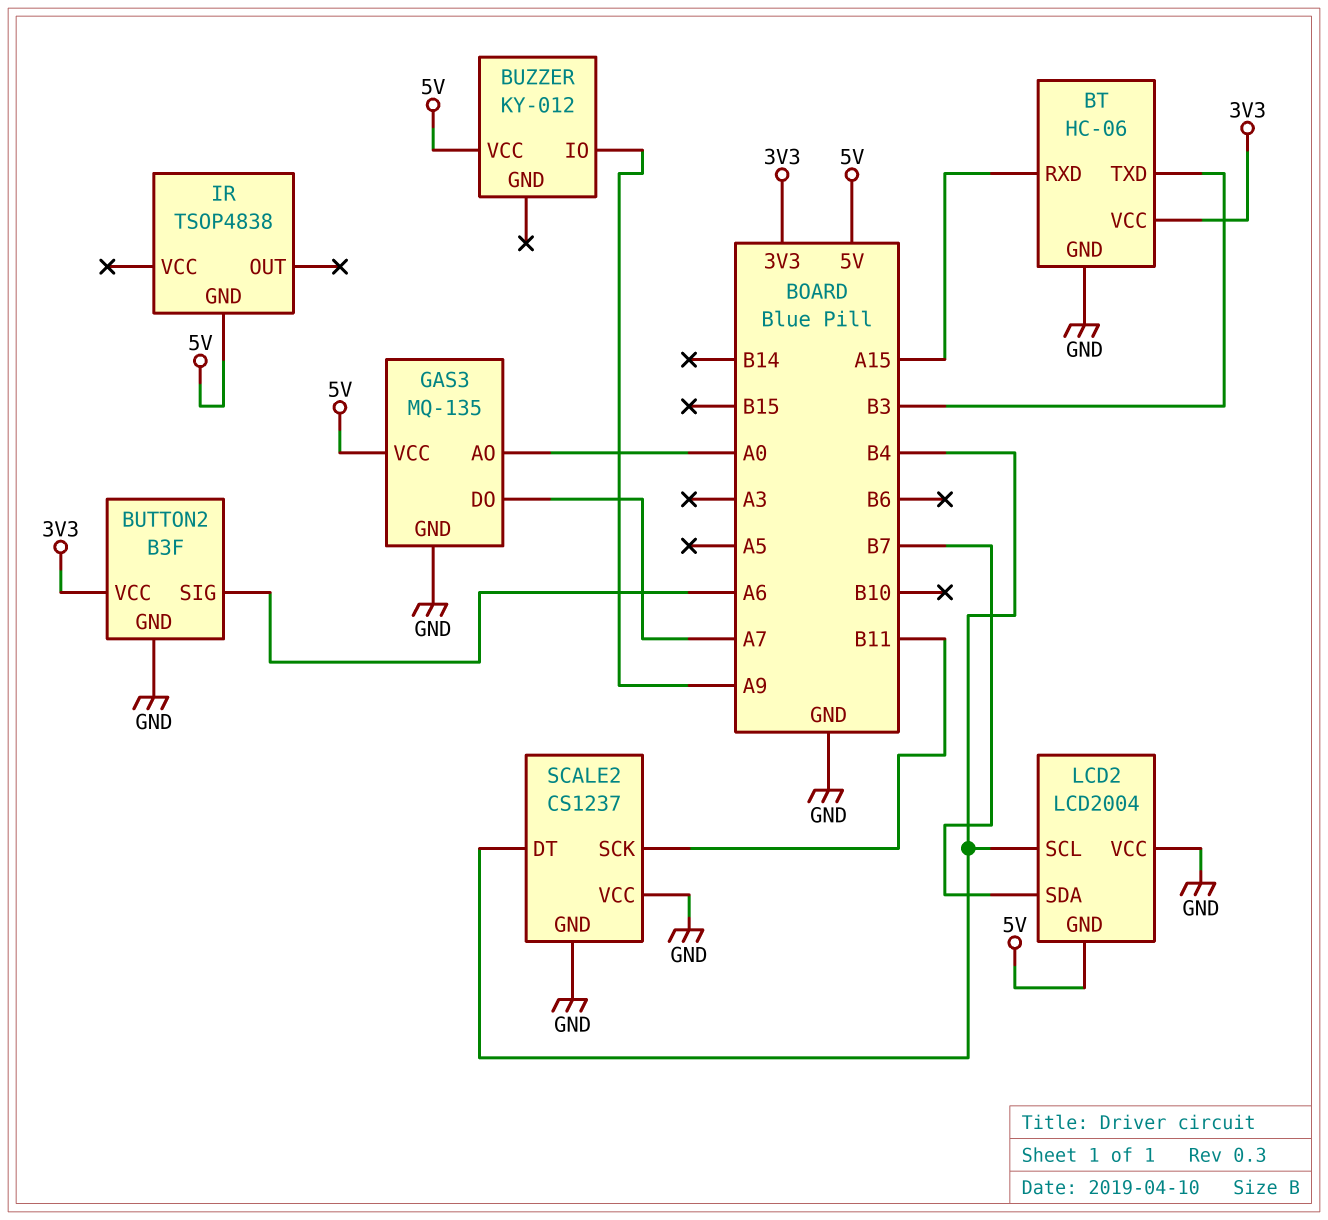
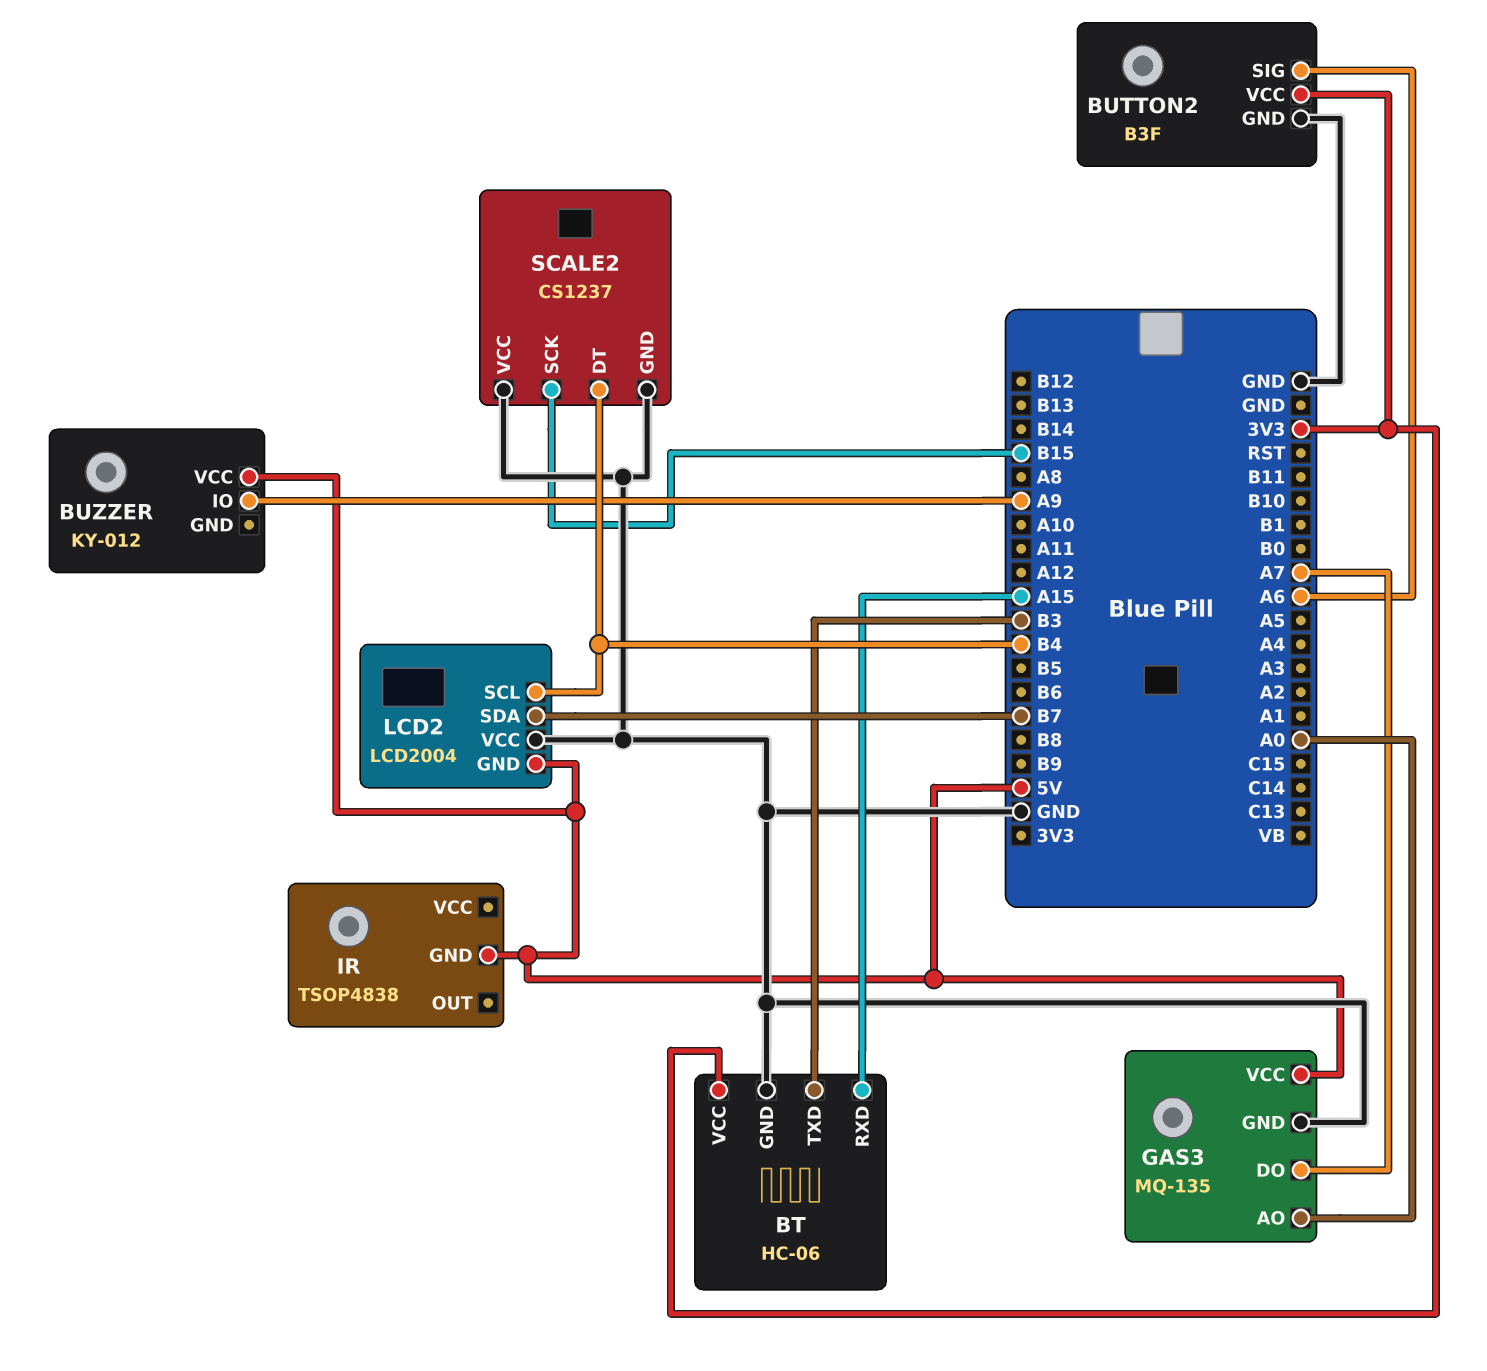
SCALE2 pin SCK: B11 -> B15

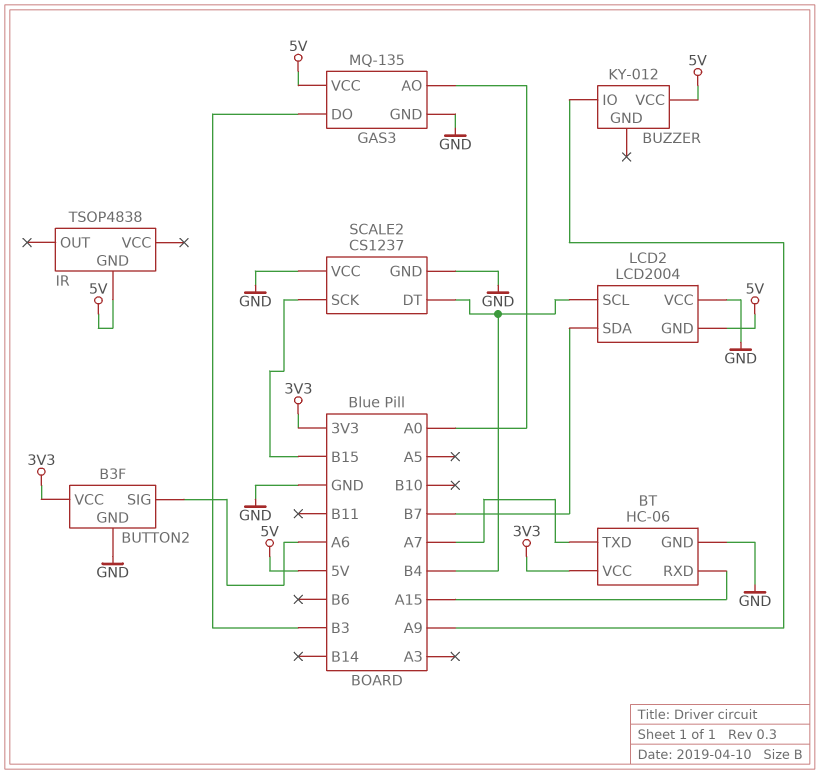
BT pin TXD: B3 -> A7
GAS3 pin DO: A7 -> B3

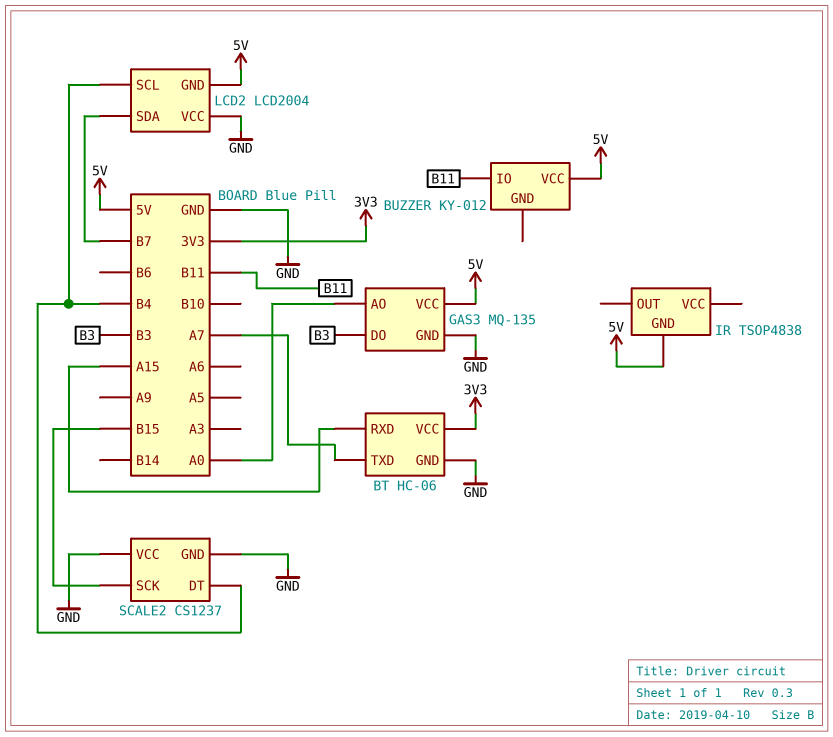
BUTTON2: B3F -> none
BUTTON2 pin GND: GND -> none
BUTTON2 pin SIG: A6 -> none
BUTTON2 pin VCC: 3V3 -> none
BUZZER pin IO: A9 -> B11

